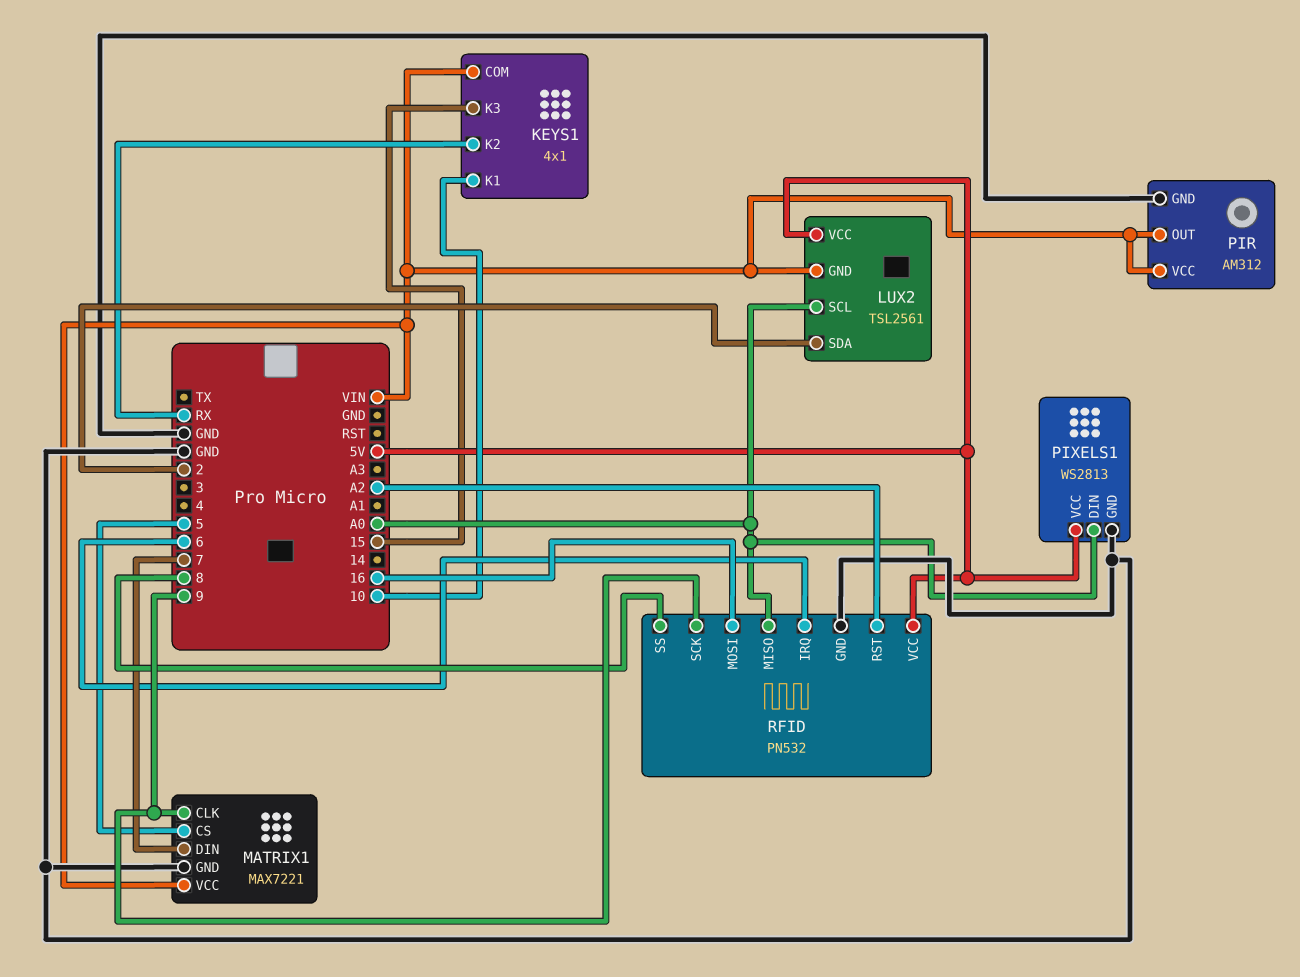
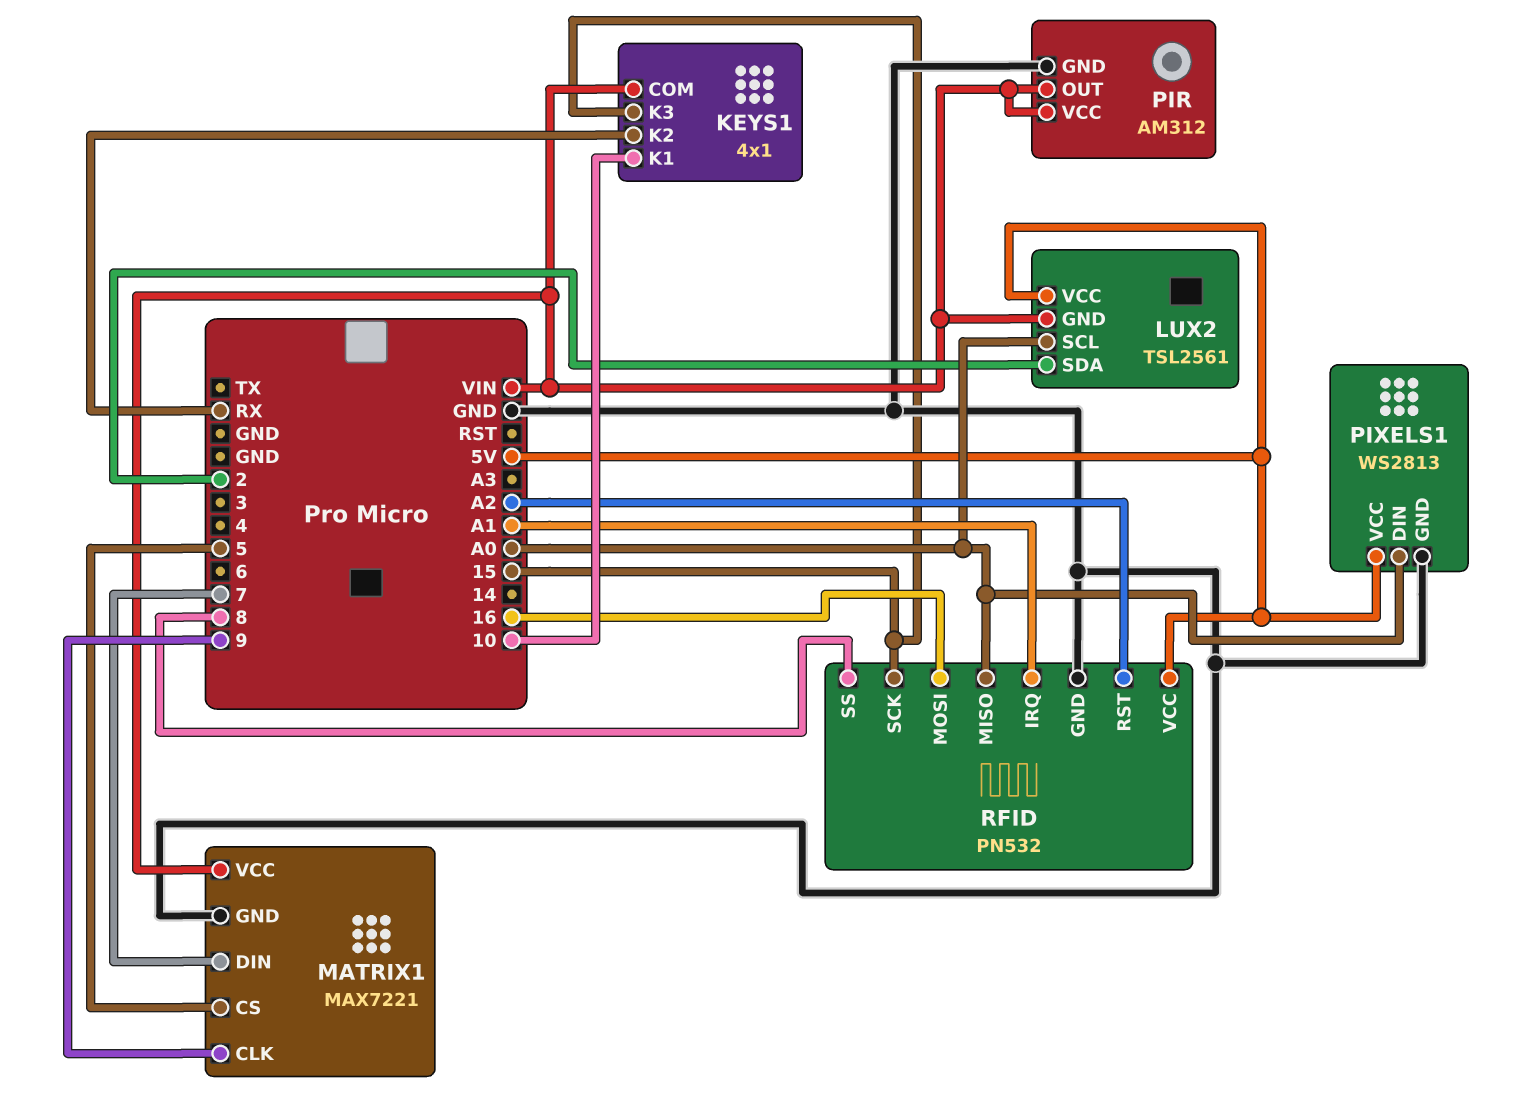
RFID pin IRQ: 6 -> A1
RFID pin SCK: 9 -> 15

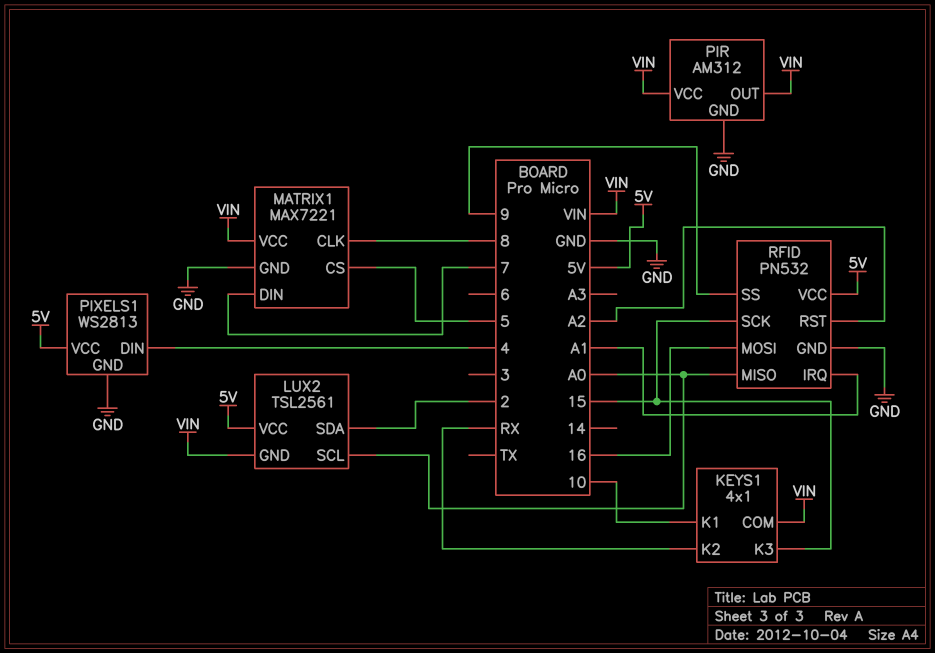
MATRIX1 pin CLK: 9 -> 8
PIXELS1 pin DIN: A0 -> 4
RFID pin SS: 8 -> 9

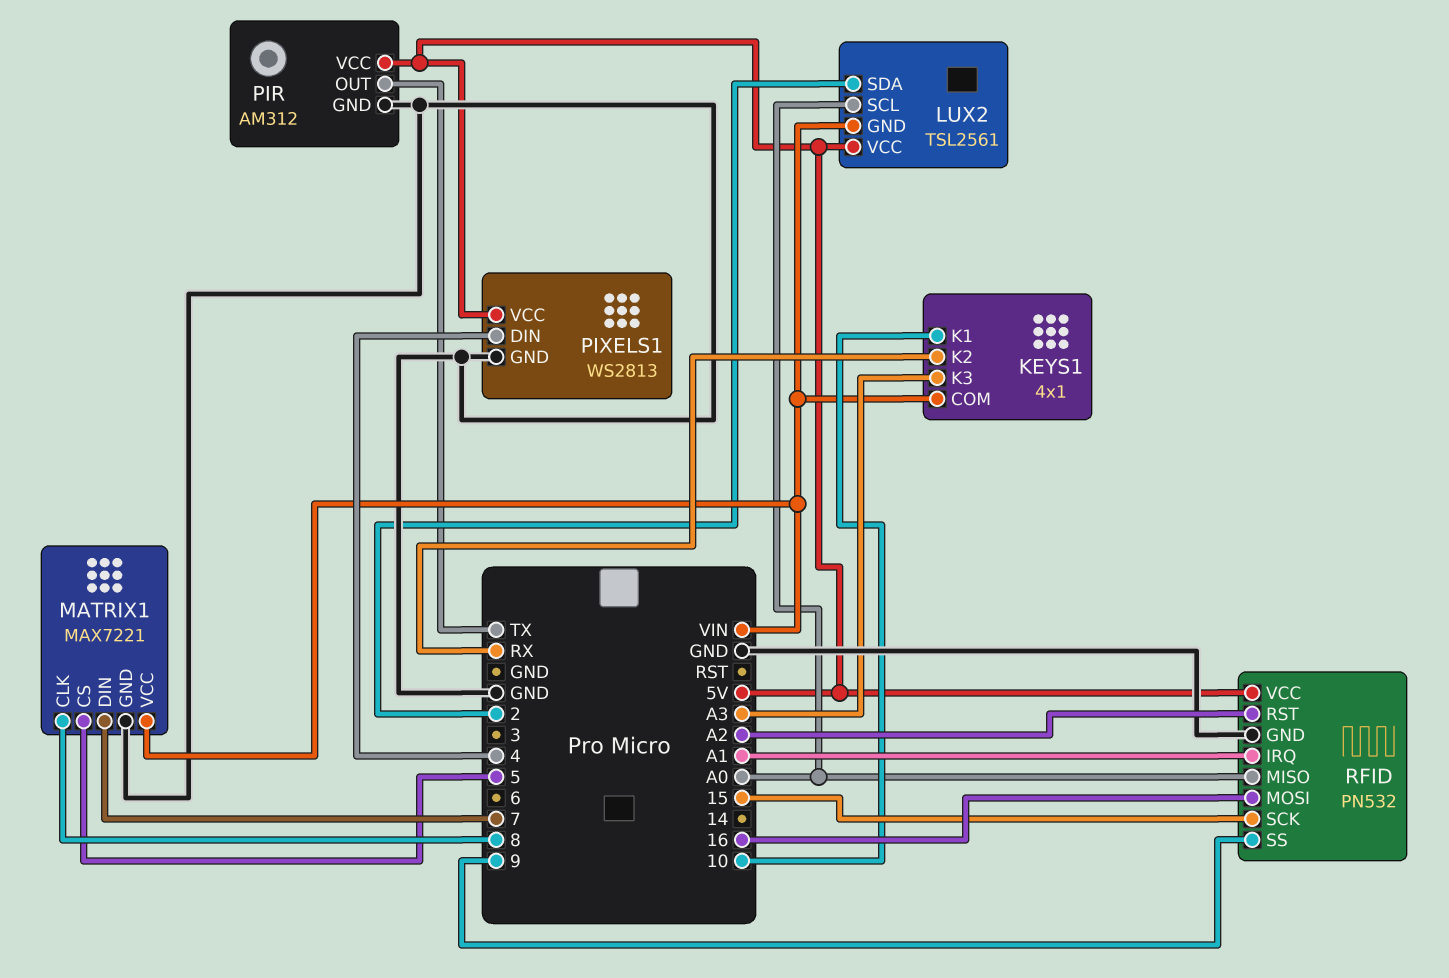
KEYS1 pin K3: 15 -> A3
PIR pin OUT: VIN -> TX
PIR pin VCC: VIN -> 5V

